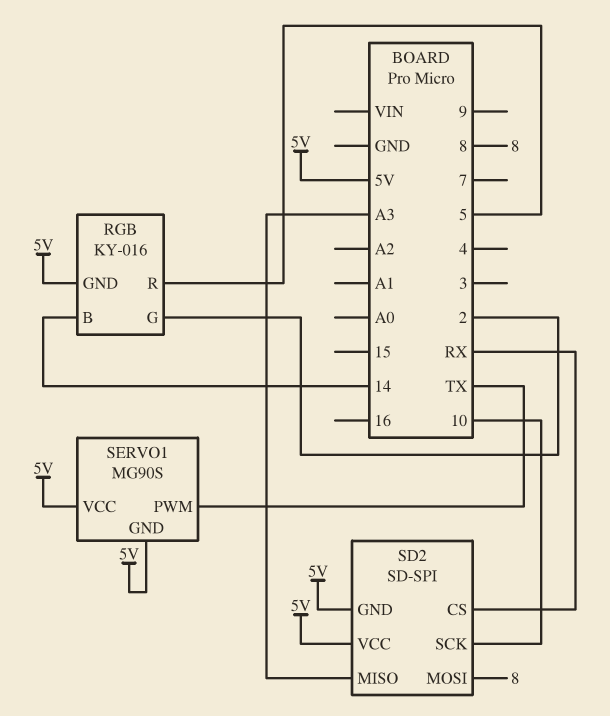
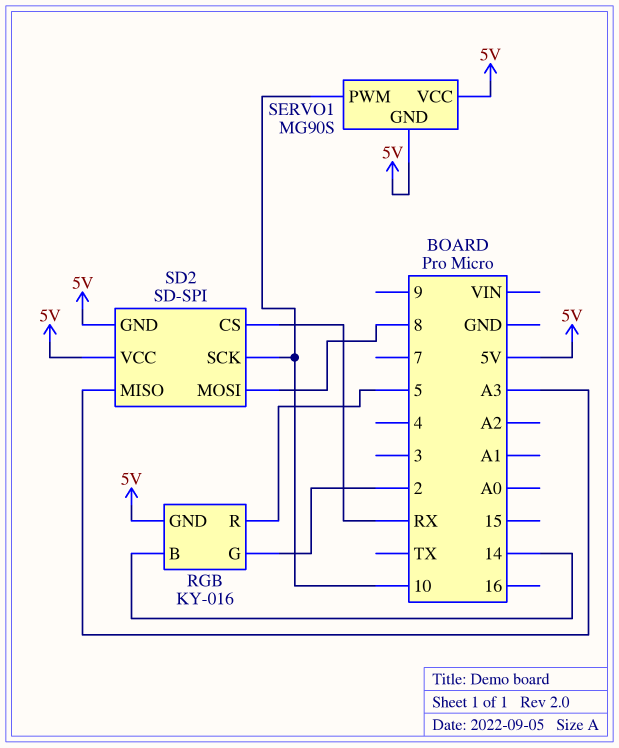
SERVO1 pin PWM: TX -> 10

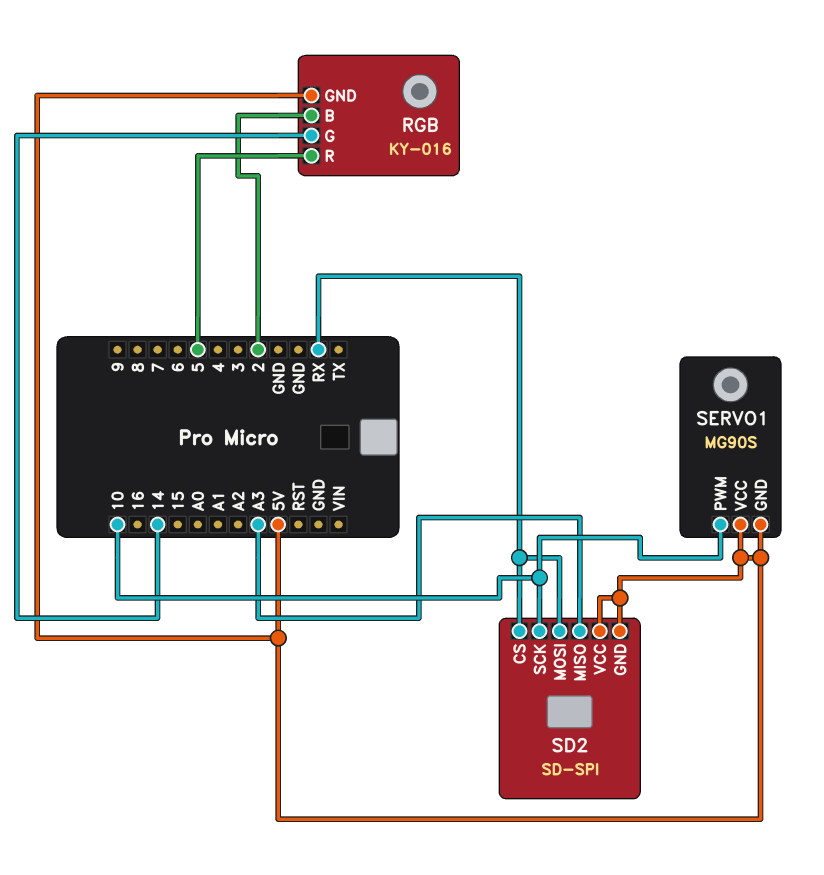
RGB pin B: 14 -> 2
RGB pin G: 2 -> 14
SD2 pin MOSI: 8 -> RX

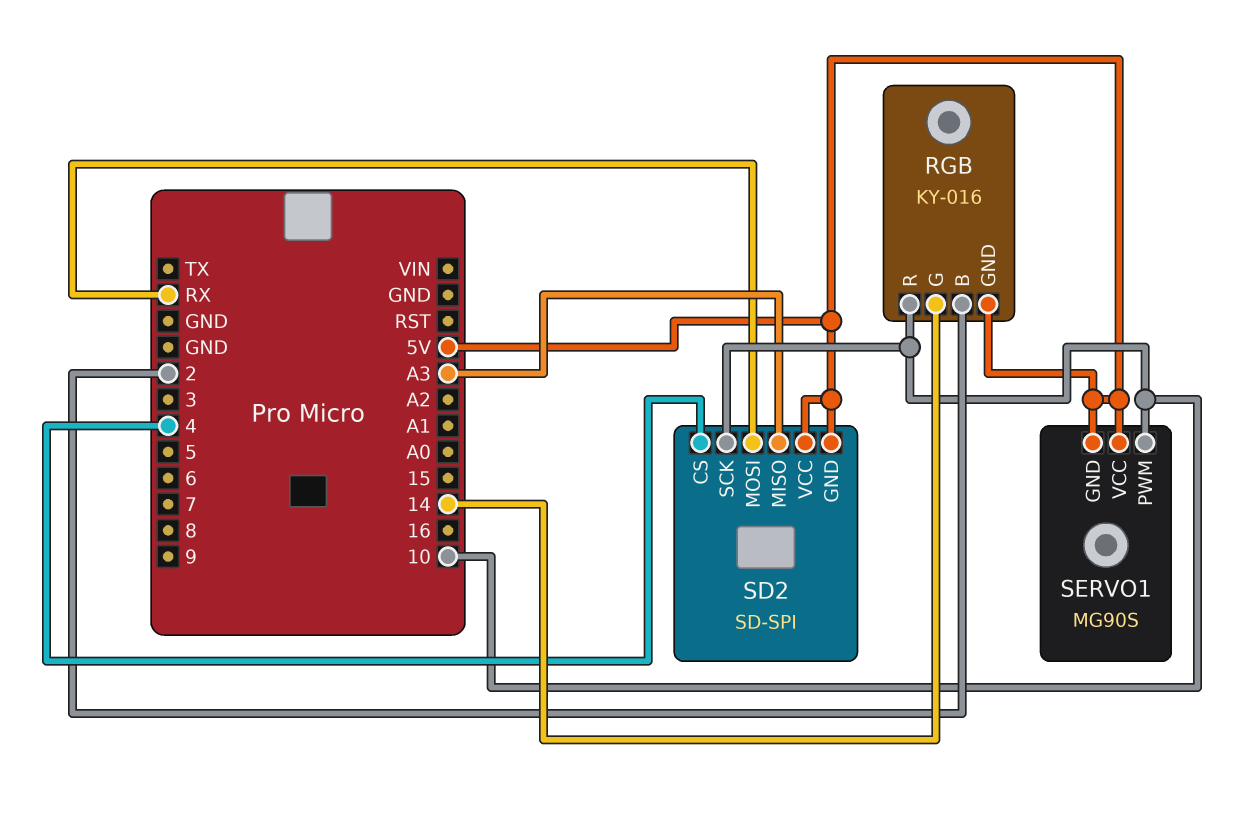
RGB pin R: 5 -> 10
SD2 pin CS: RX -> 4

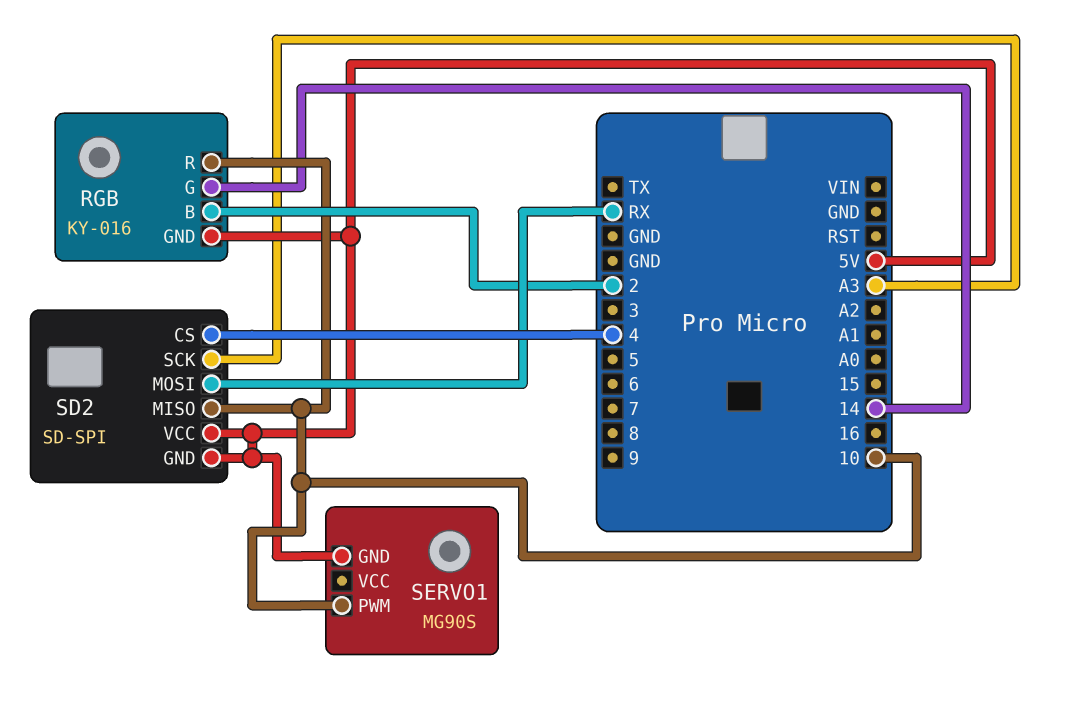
SD2 pin MISO: A3 -> 10
SD2 pin SCK: 10 -> A3
SERVO1 pin VCC: 5V -> none

